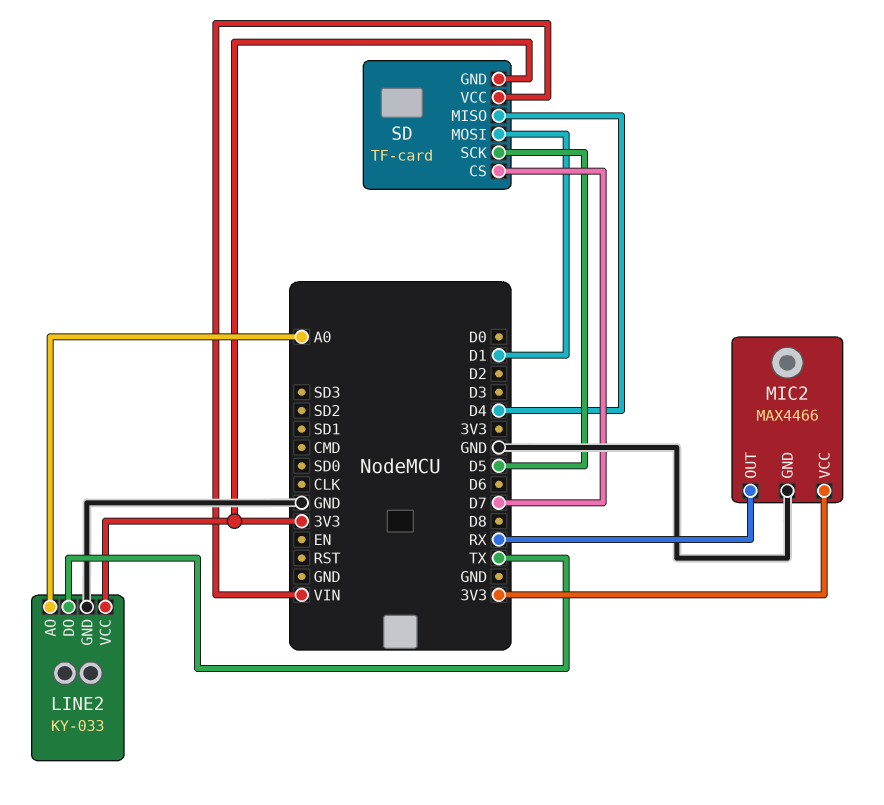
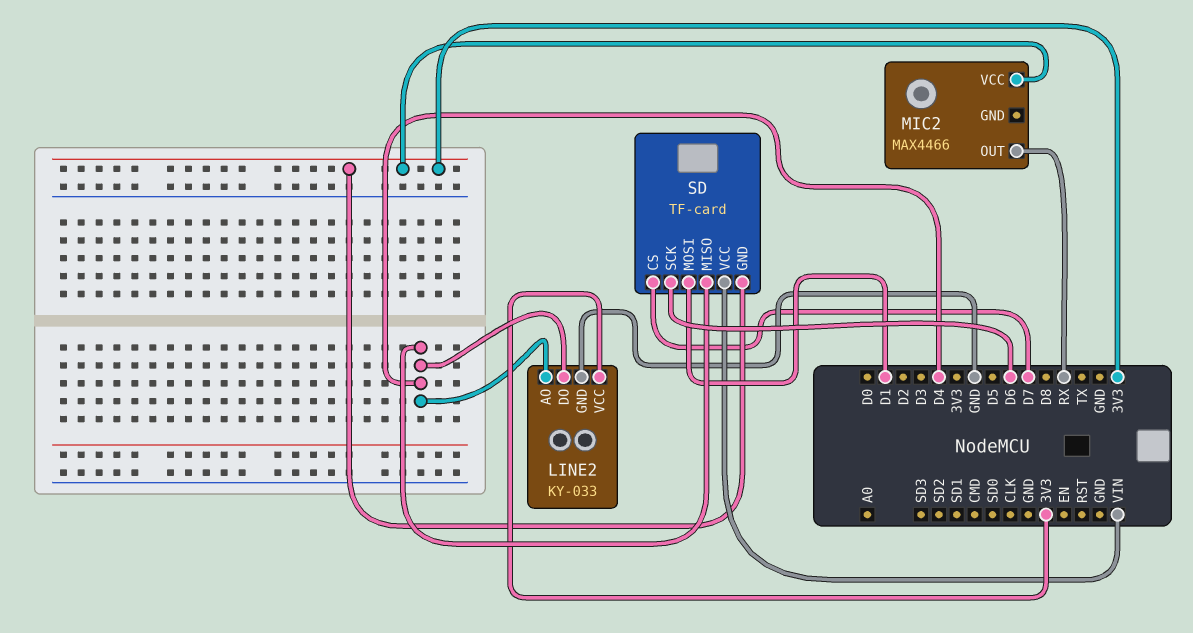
LINE2 pin AO: A0 -> D4
LINE2 pin DO: TX -> D4
MIC2 pin GND: GND -> none
SD pin SCK: D5 -> D6

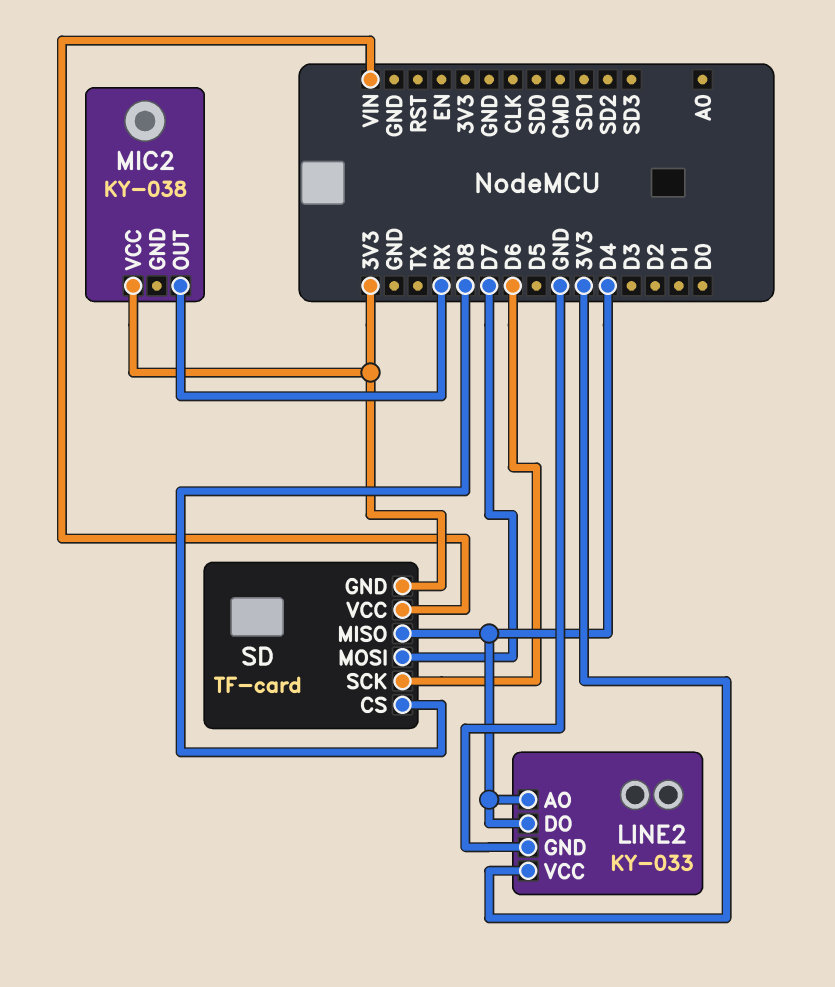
MIC2: MAX4466 -> KY-038
SD pin CS: D7 -> D8
SD pin MOSI: D1 -> D7

